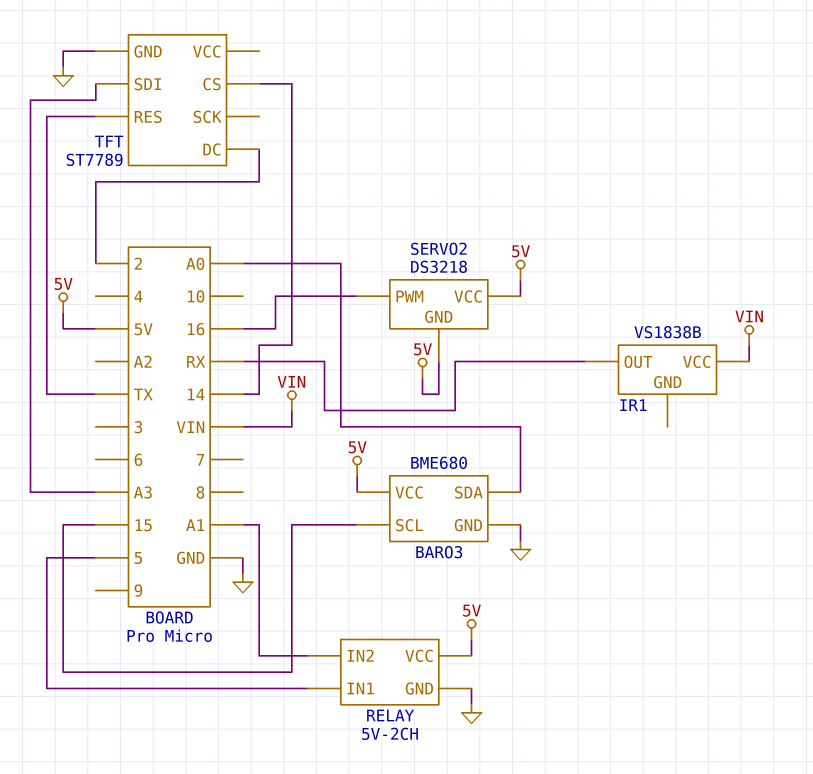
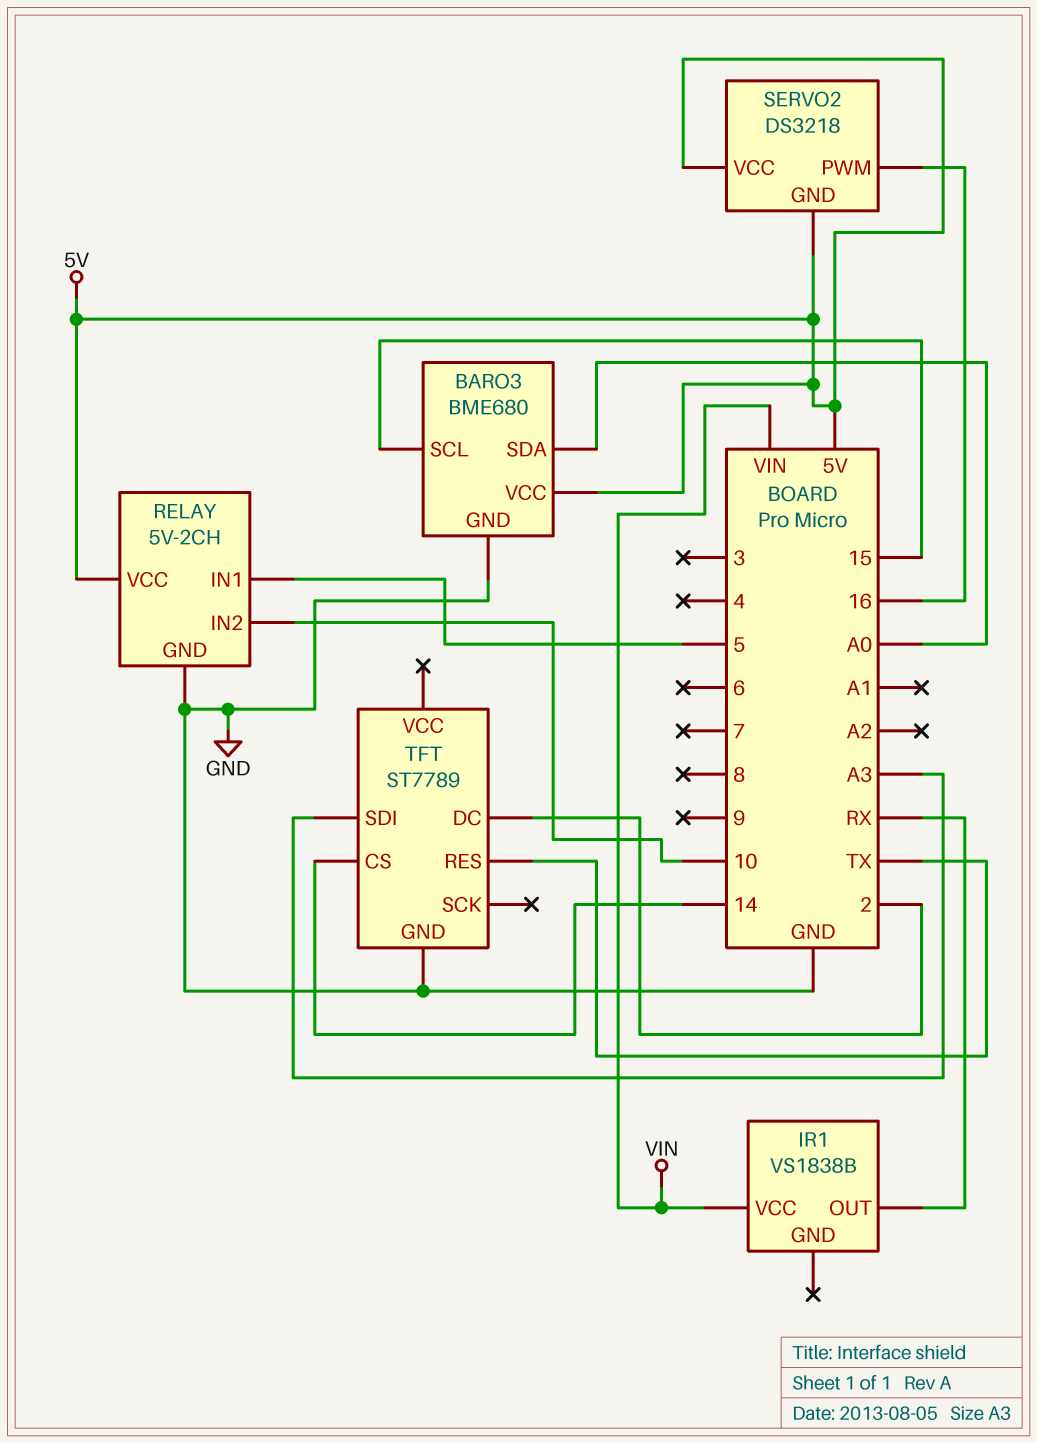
RELAY pin IN2: A1 -> 10

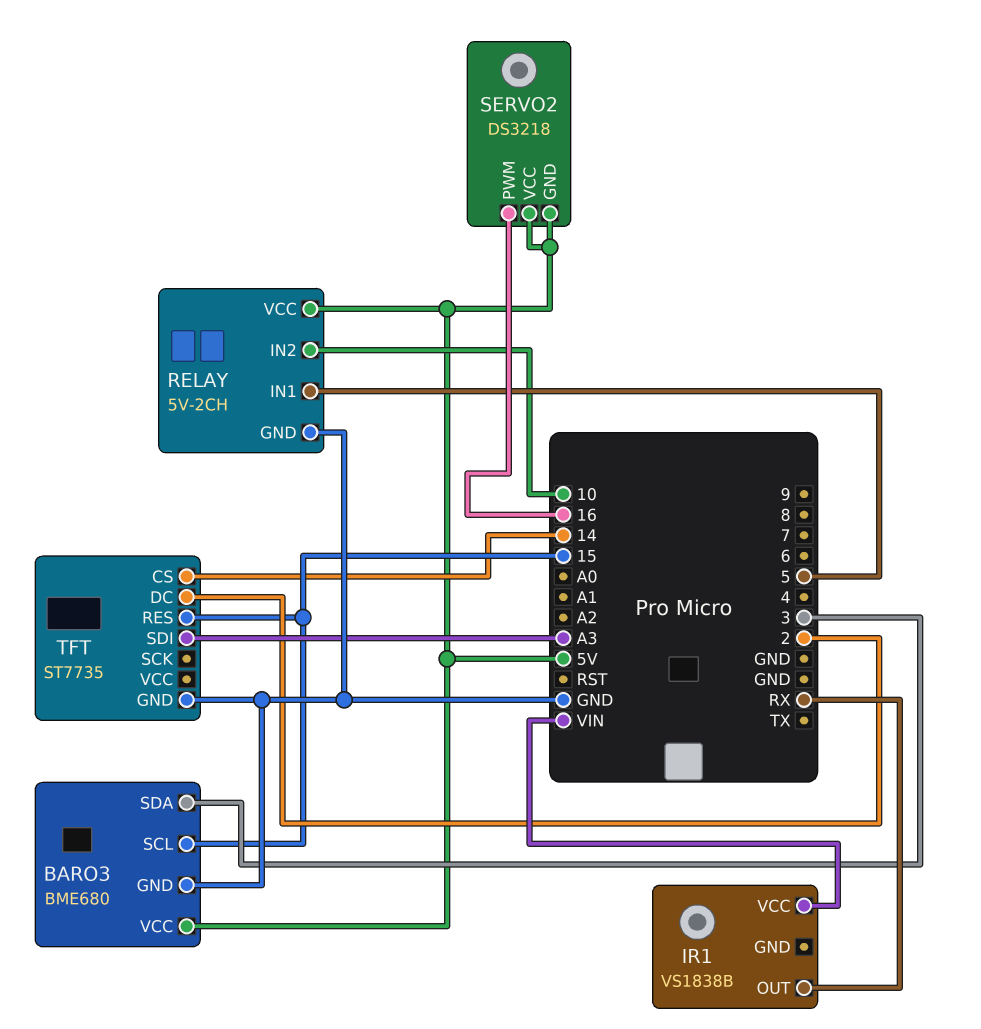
BARO3 pin SDA: A0 -> 3
TFT: ST7789 -> ST7735
TFT pin RES: TX -> 15

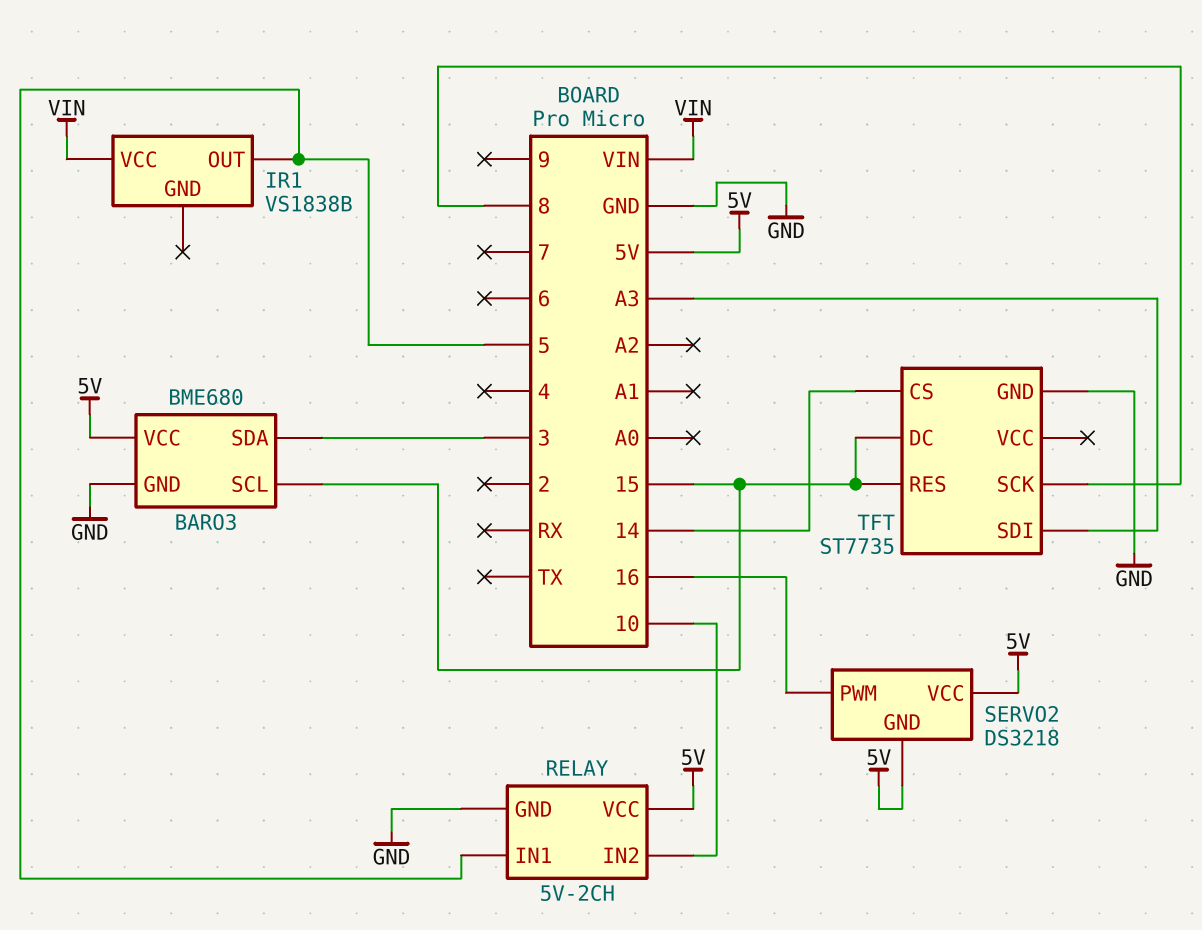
IR1 pin OUT: RX -> 5
TFT pin DC: 2 -> 15
TFT pin SCK: none -> 8

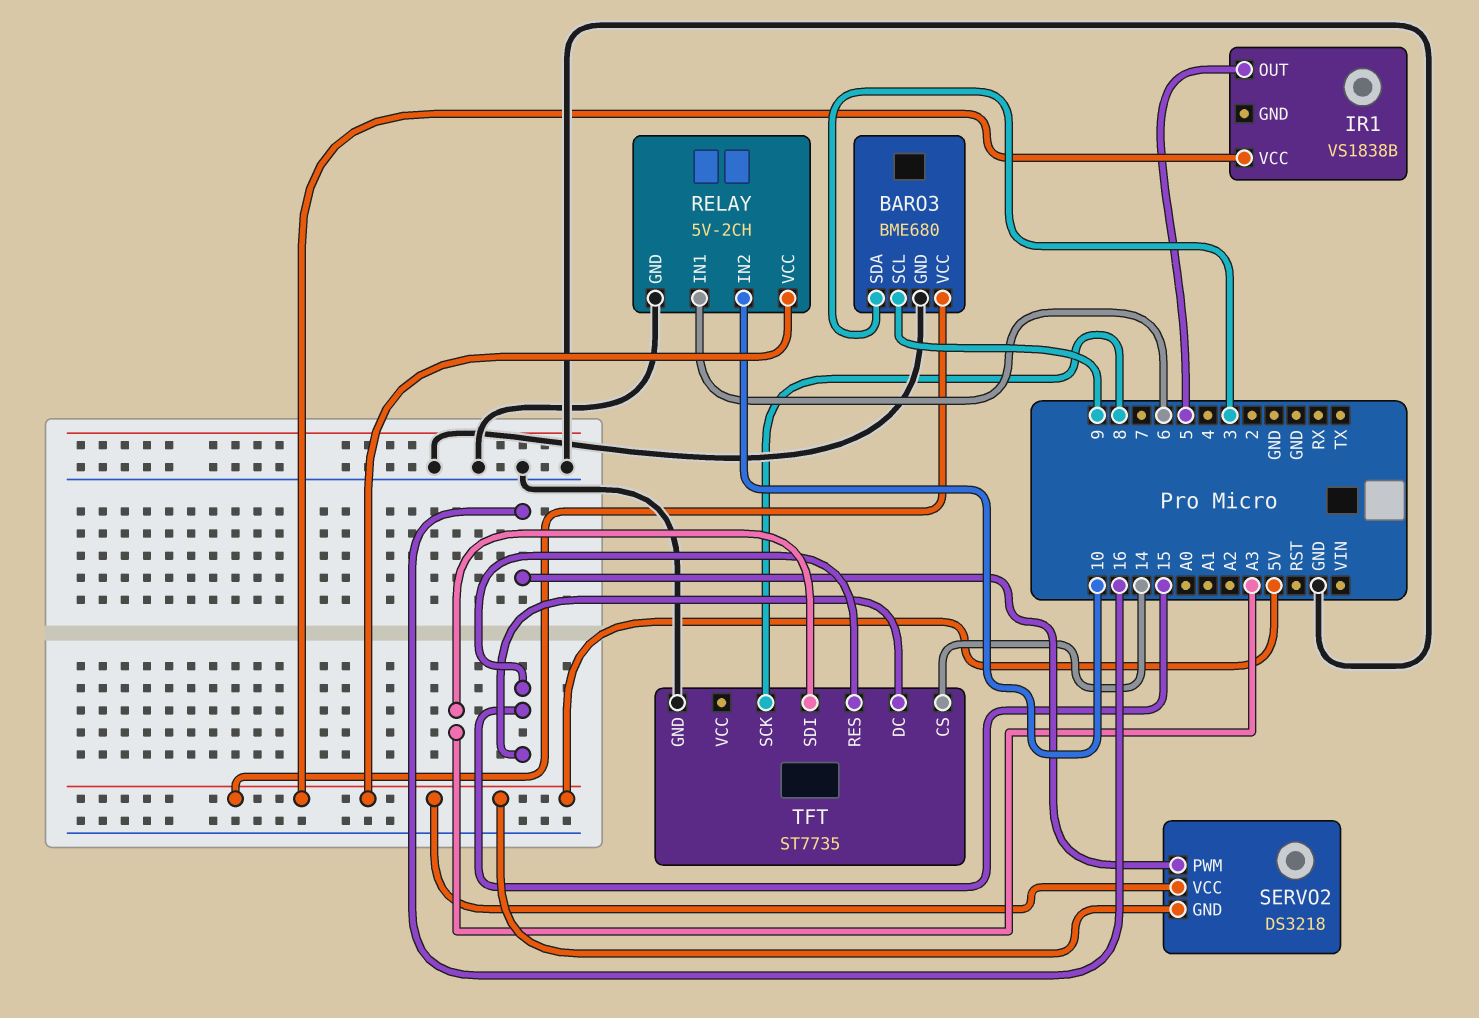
BARO3 pin SCL: 15 -> 9
IR1 pin VCC: VIN -> 5V
RELAY pin IN1: 5 -> 6

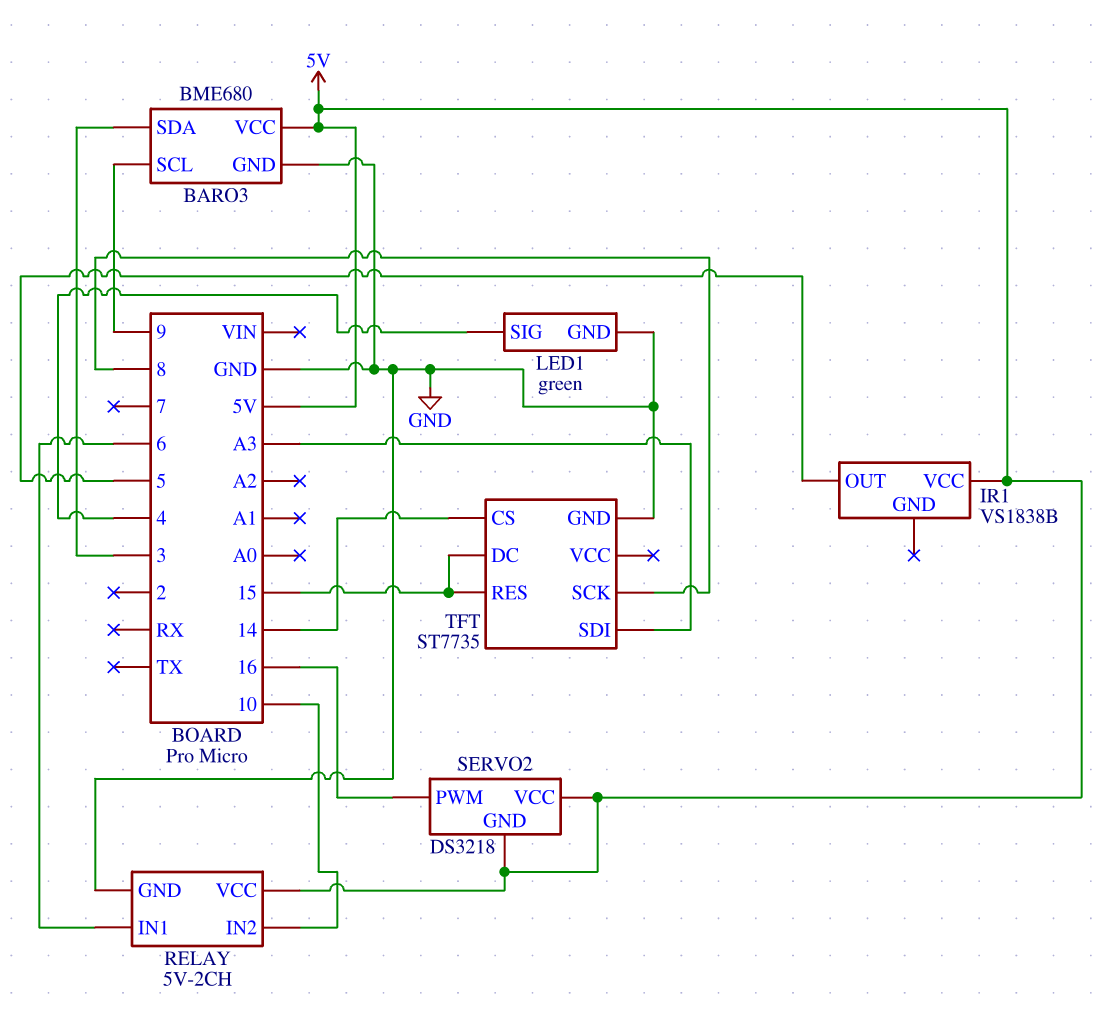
LED1: none -> green
LED1 pin GND: none -> GND
LED1 pin SIG: none -> 4

